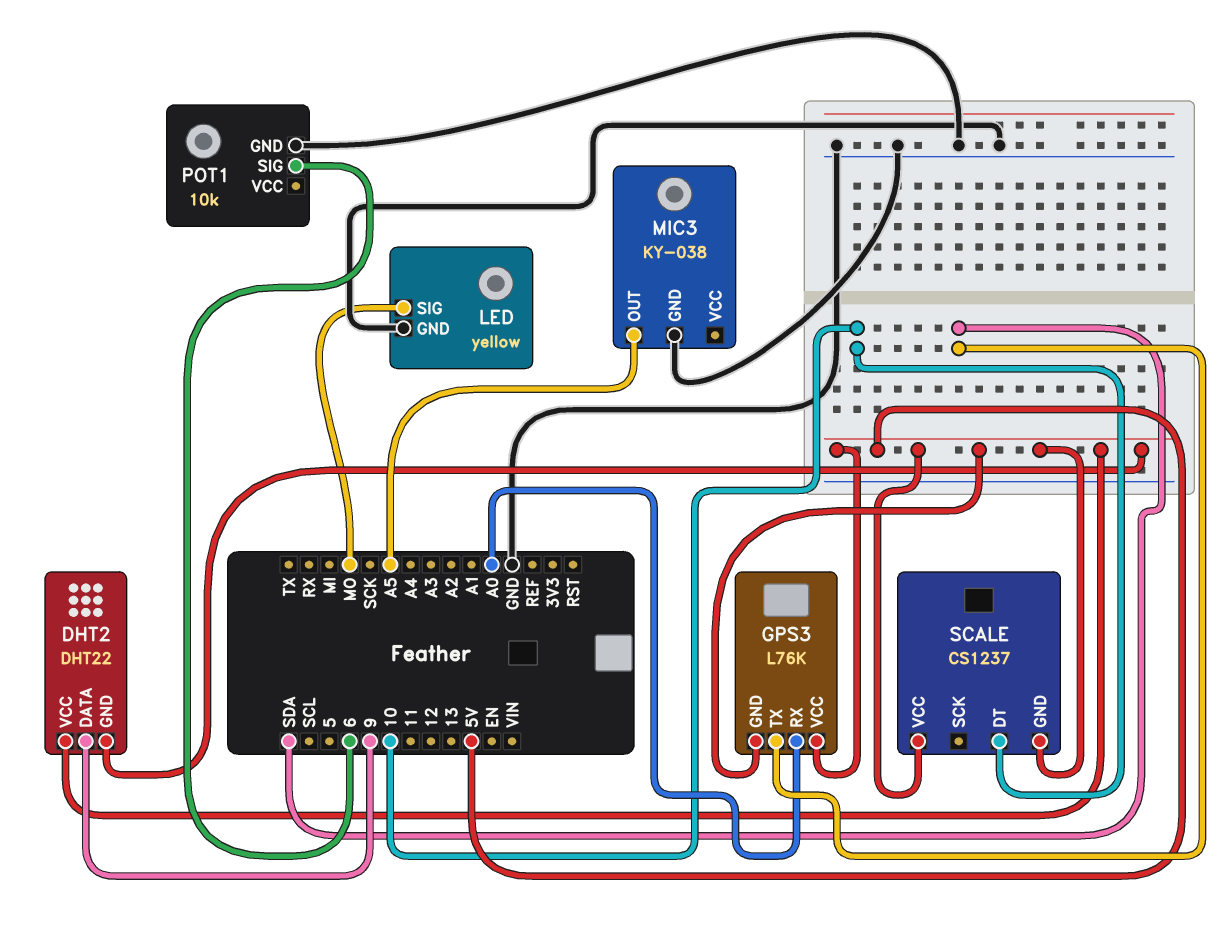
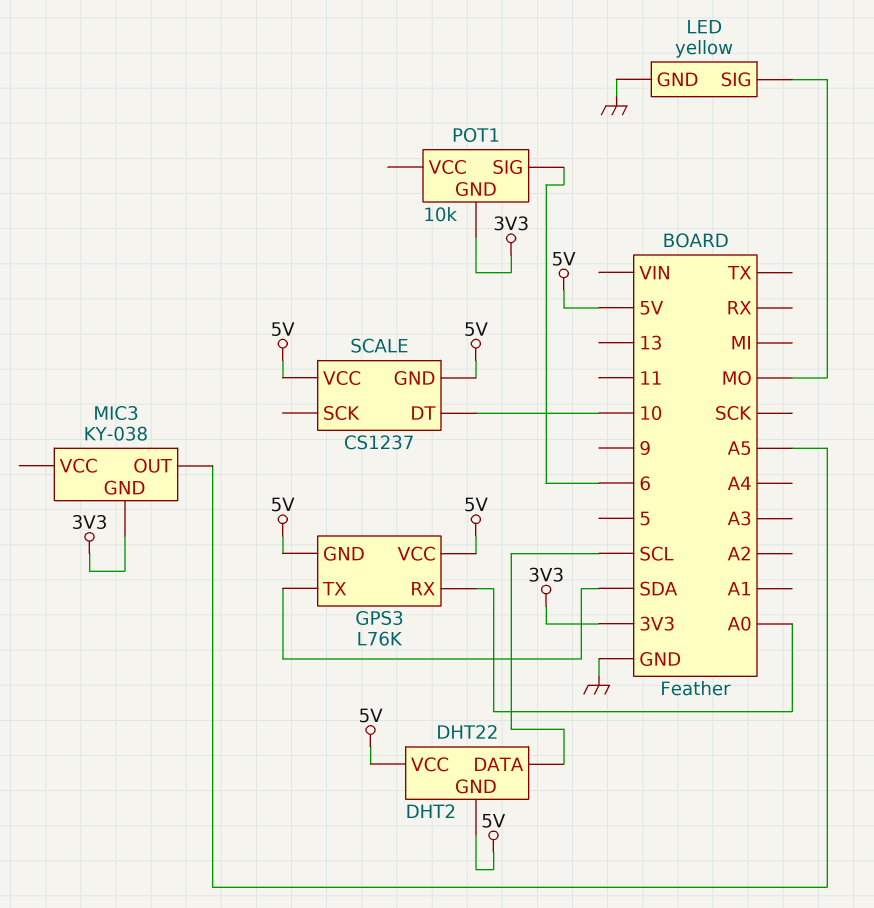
DHT2 pin DATA: 9 -> SCL
MIC3 pin GND: GND -> 3V3
POT1 pin GND: GND -> 3V3

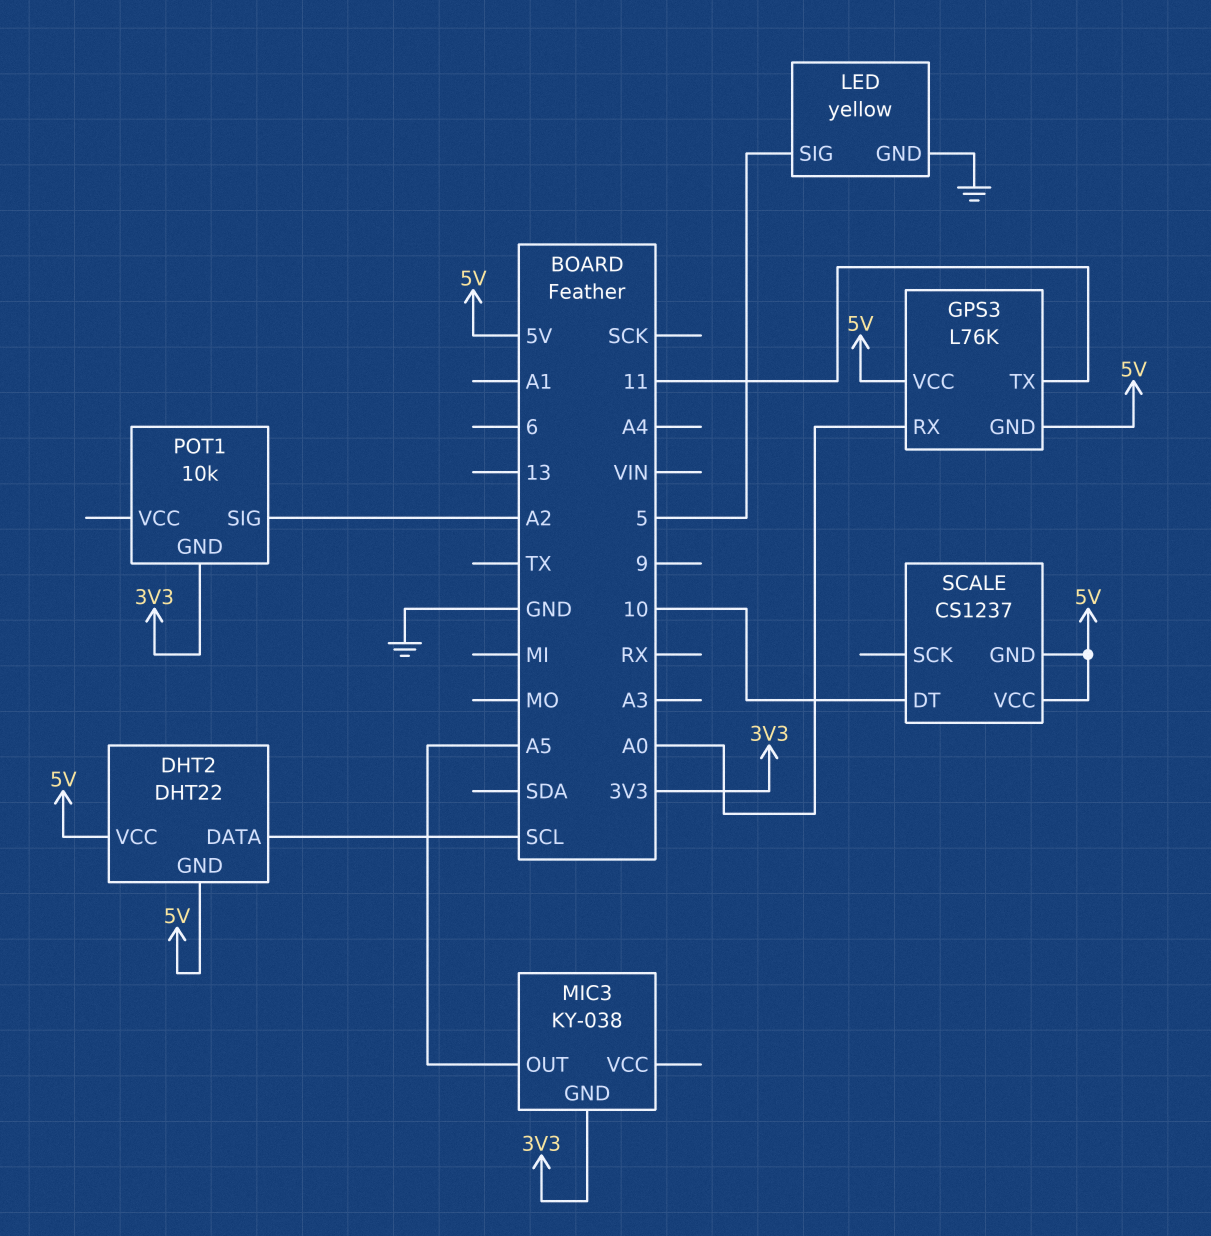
GPS3 pin TX: SDA -> 11
LED pin SIG: MO -> 5
POT1 pin SIG: 6 -> A2

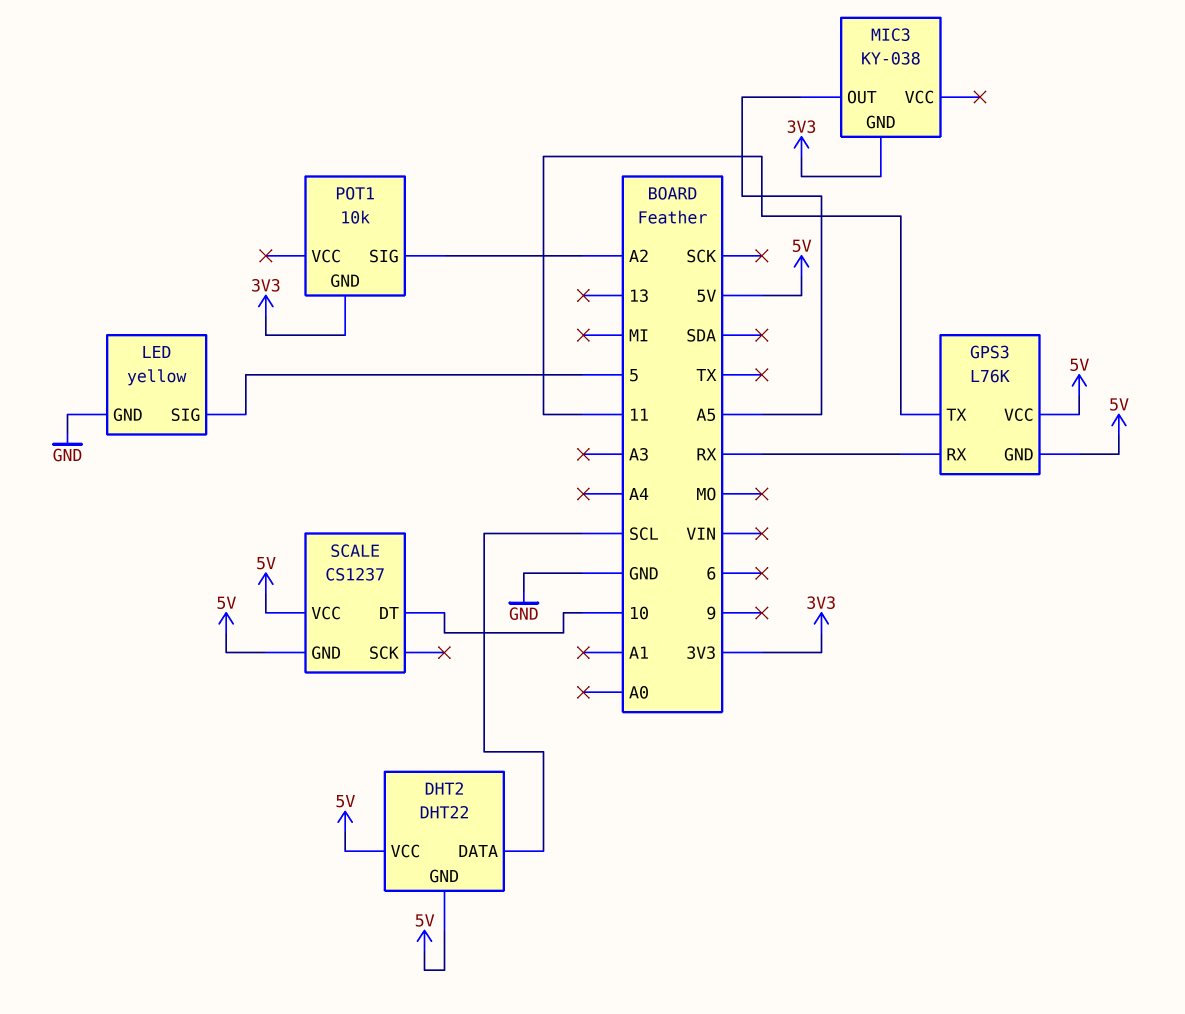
GPS3 pin RX: A0 -> RX

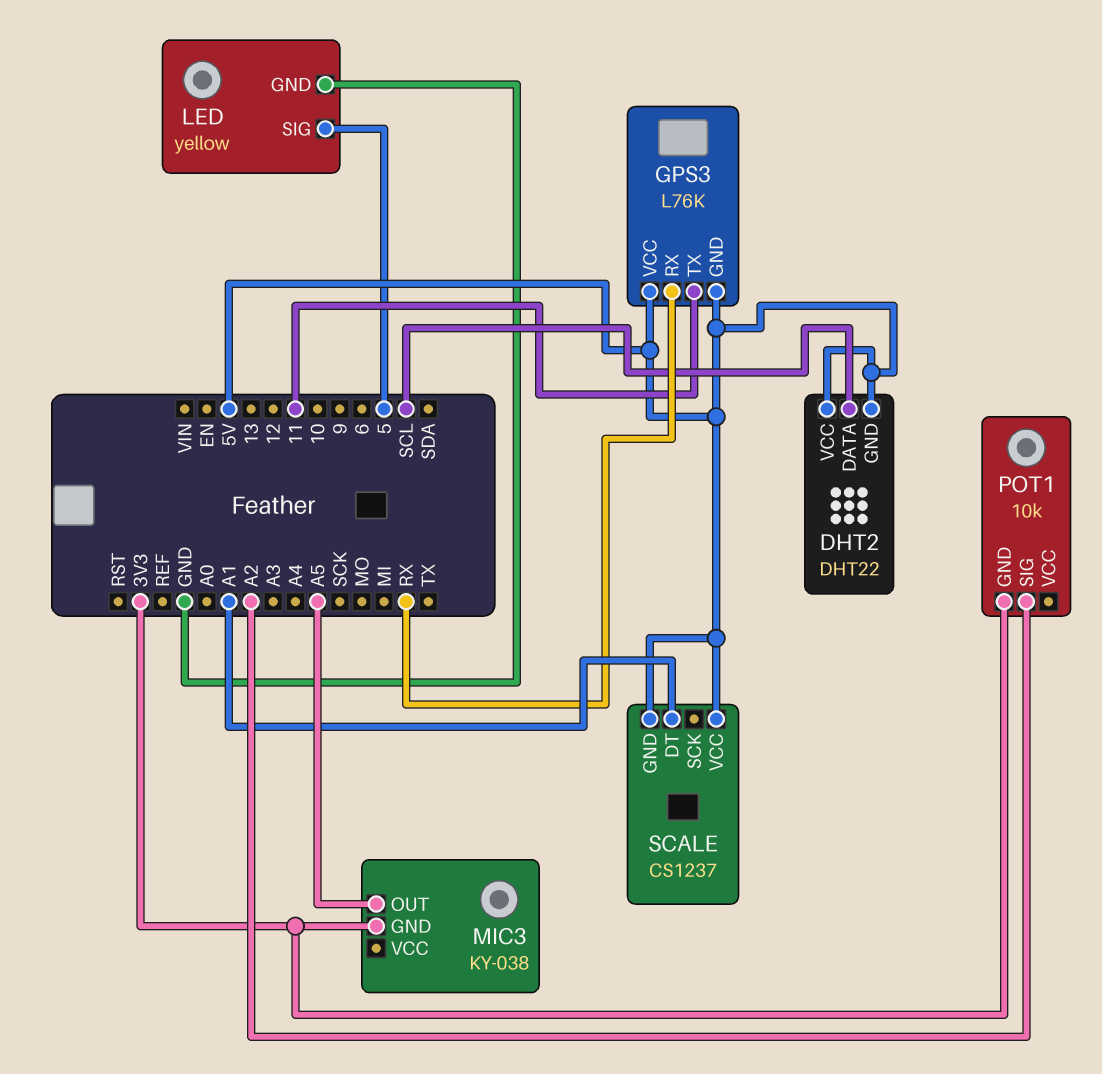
SCALE pin DT: 10 -> A1

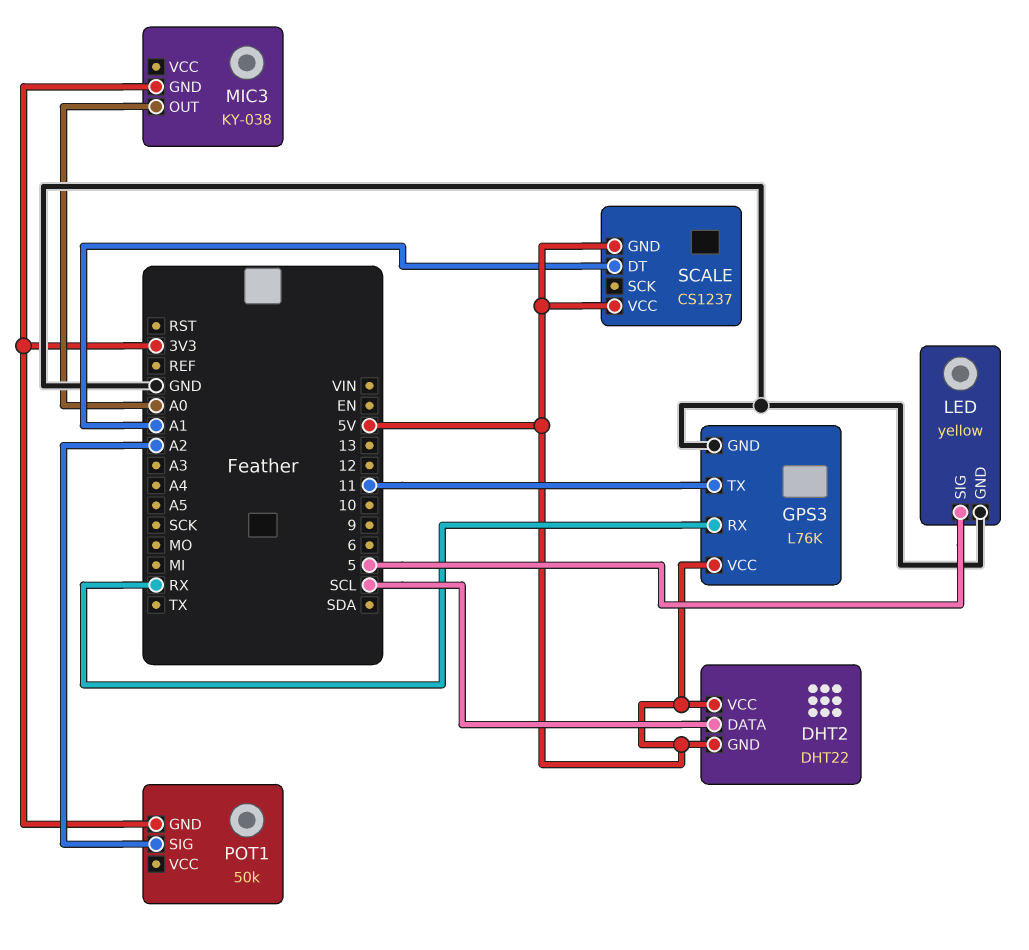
GPS3 pin GND: 5V -> GND
MIC3 pin OUT: A5 -> A0
POT1: 10k -> 50k

